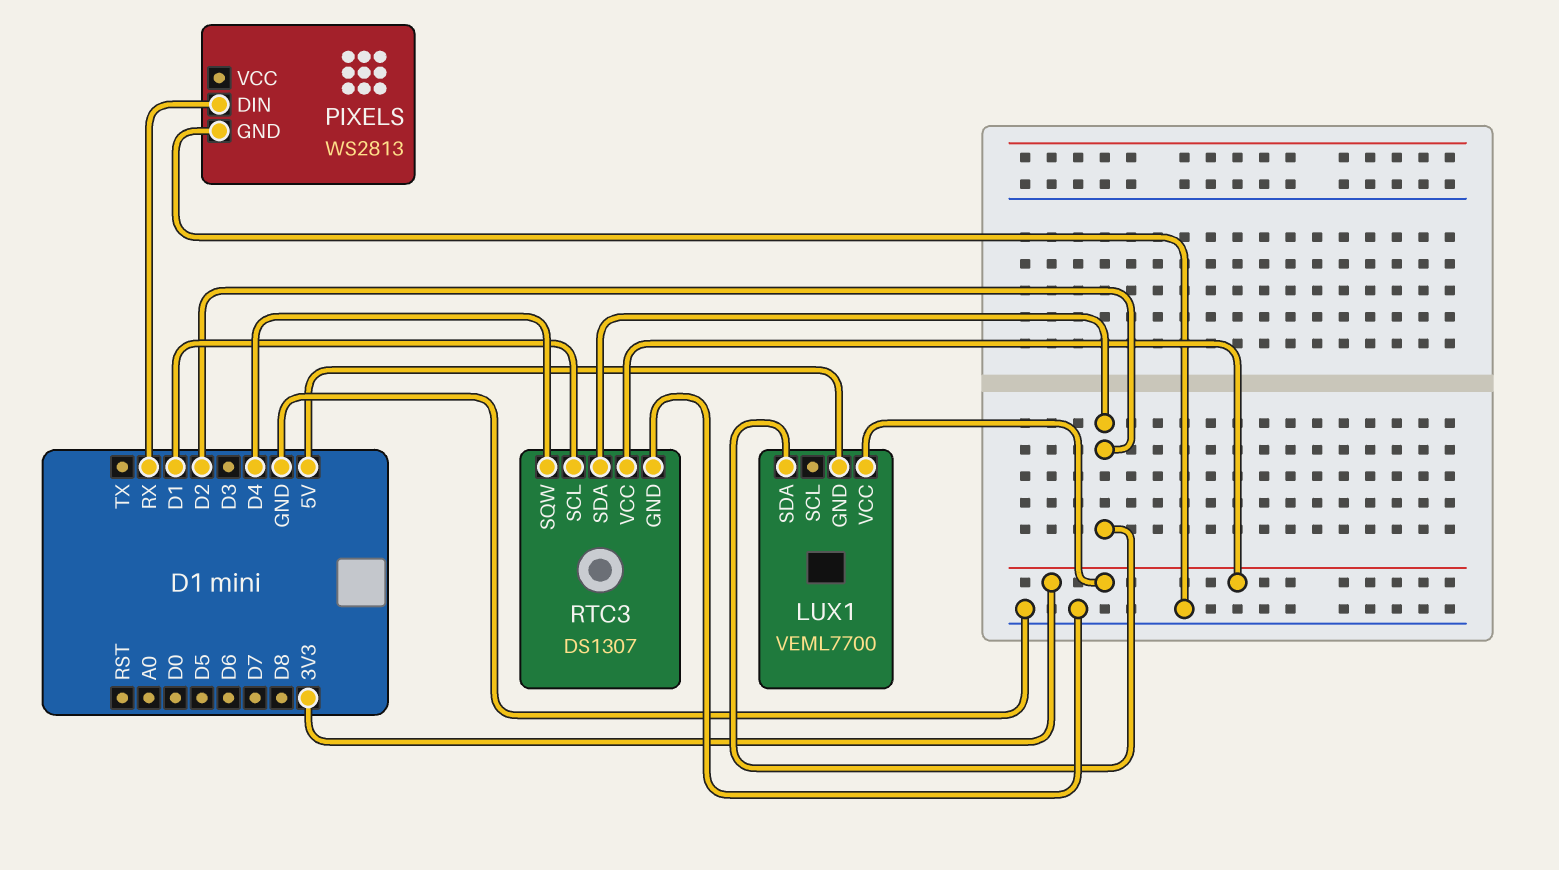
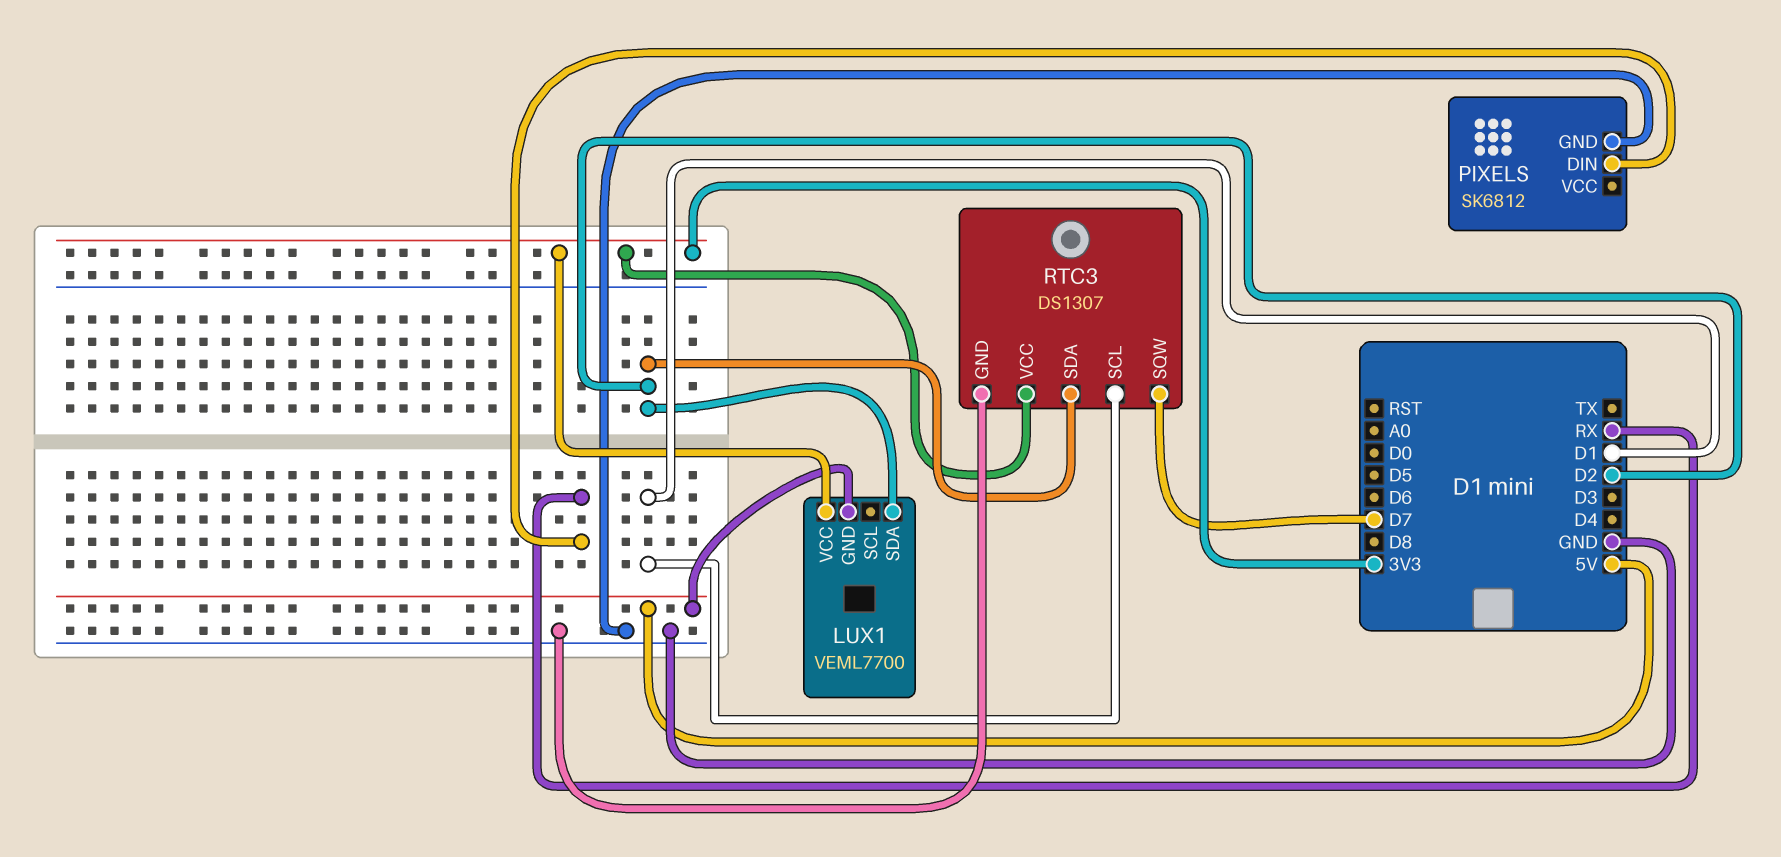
PIXELS: WS2813 -> SK6812
RTC3 pin SQW: D4 -> D7

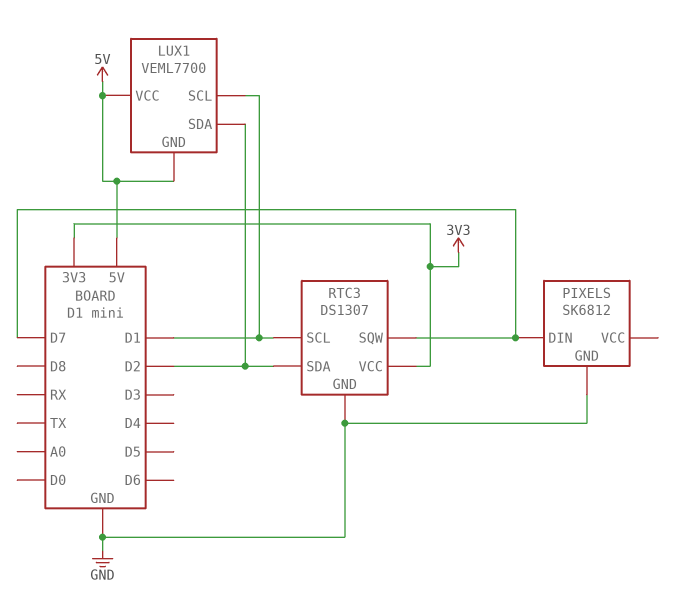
LUX1 pin SCL: none -> D1
LUX1 pin VCC: 3V3 -> 5V
PIXELS pin DIN: RX -> D7

